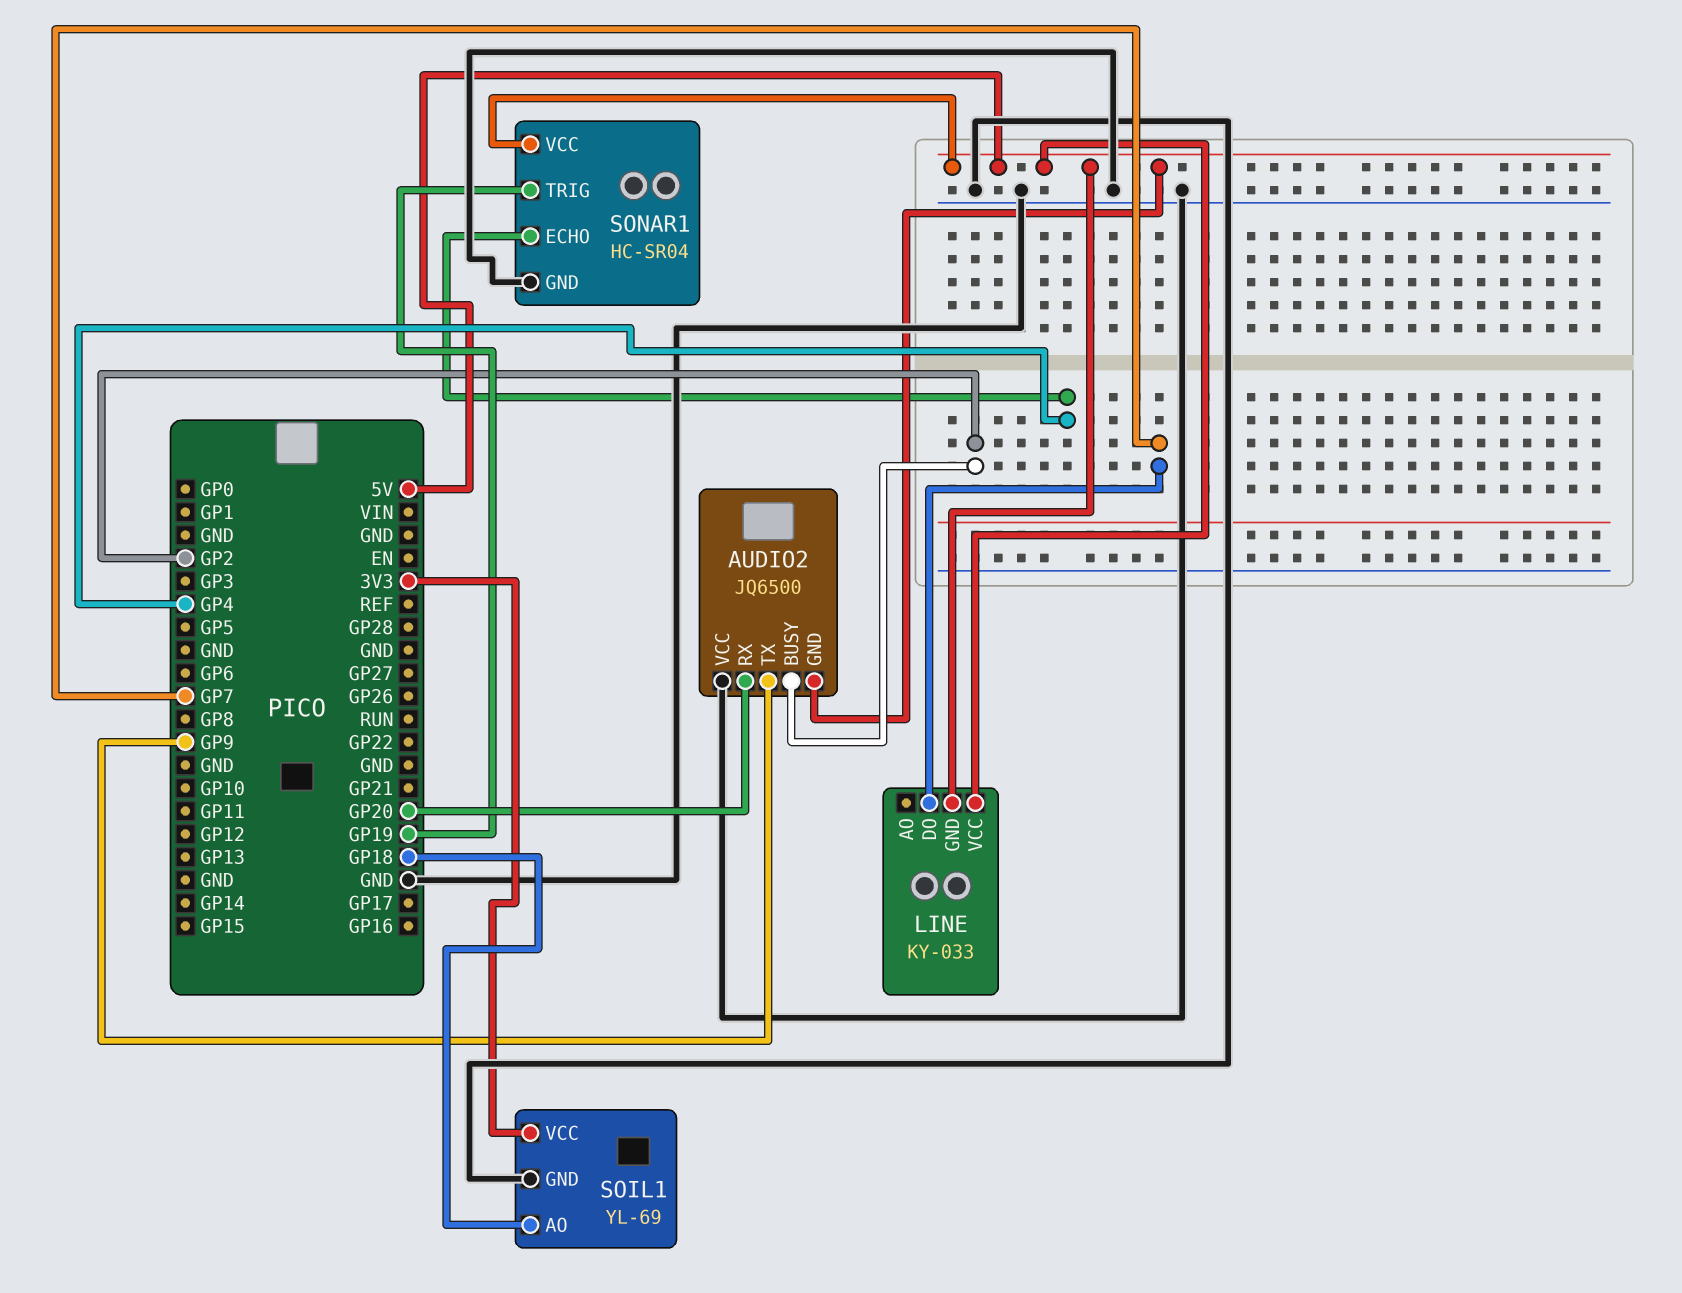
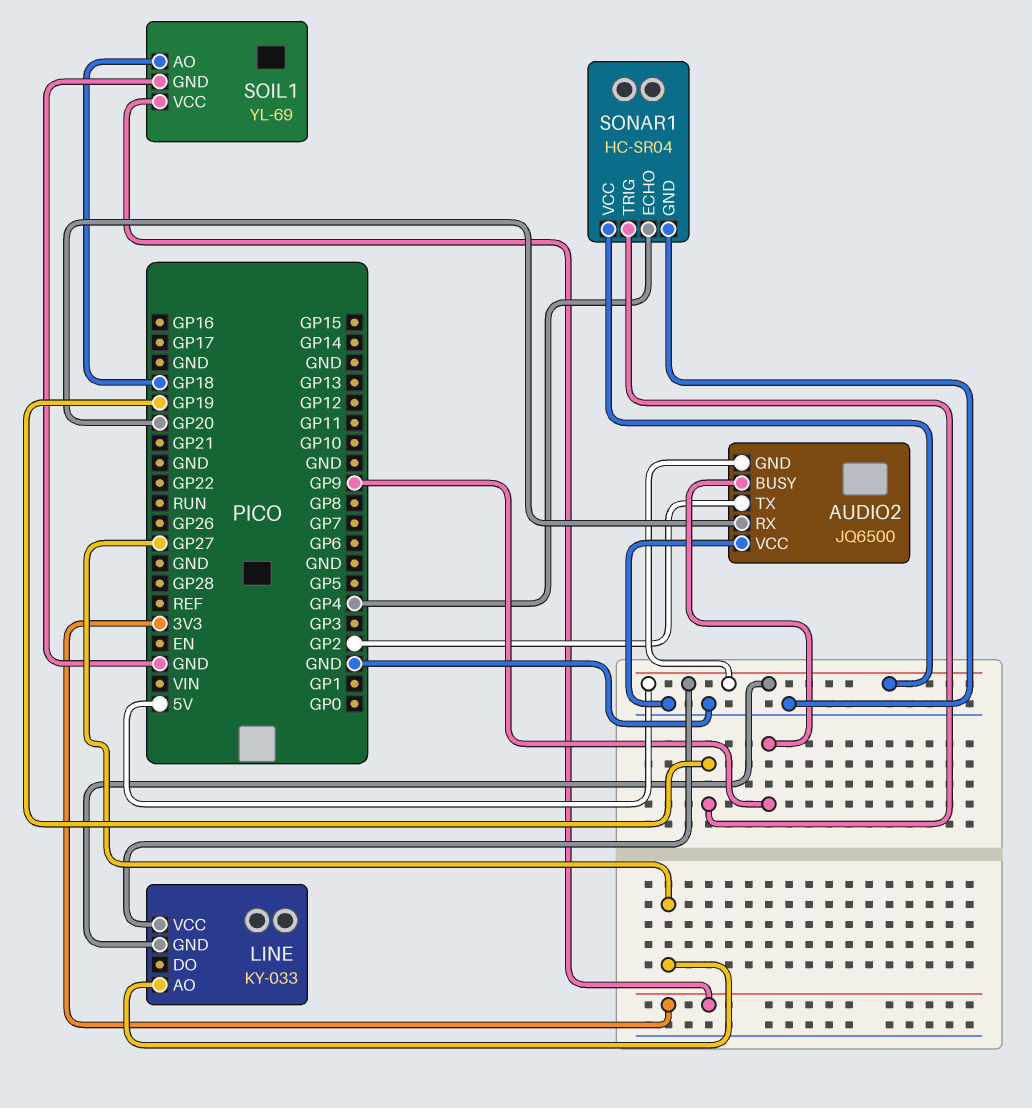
AUDIO2 pin BUSY: GP2 -> GP9
AUDIO2 pin TX: GP9 -> GP2
LINE pin AO: none -> GP27
LINE pin DO: GP7 -> none

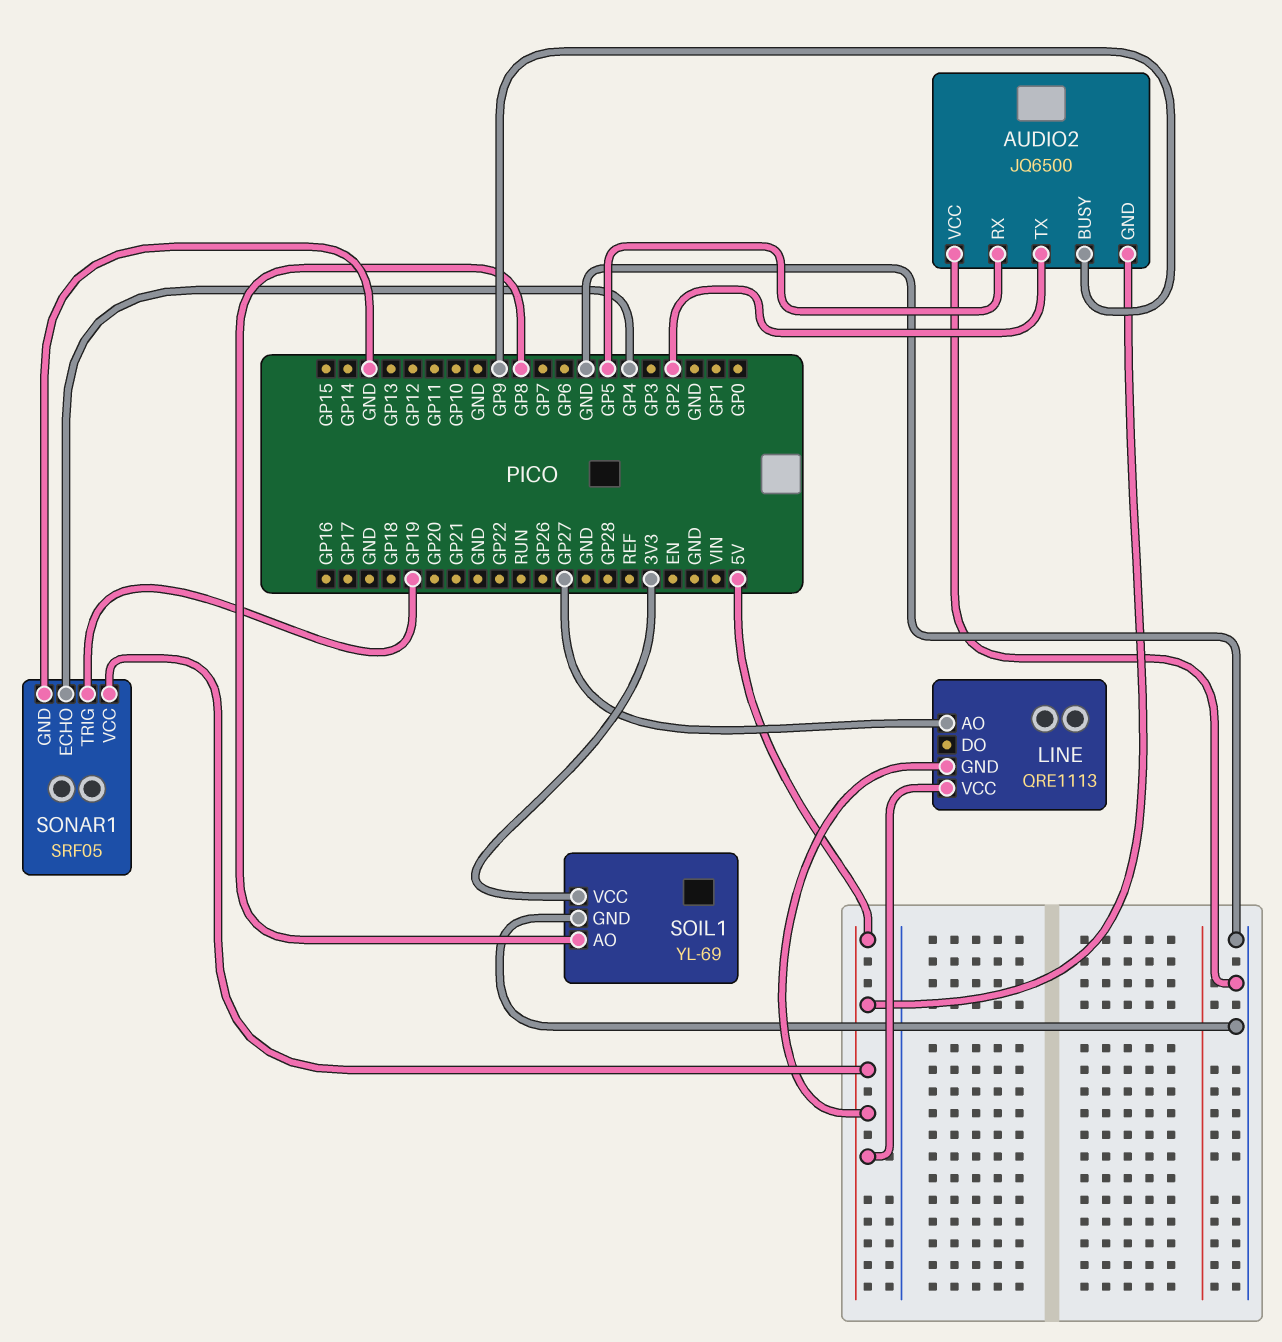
AUDIO2 pin RX: GP20 -> GP5
LINE: KY-033 -> QRE1113
SOIL1 pin AO: GP18 -> GP8
SONAR1: HC-SR04 -> SRF05

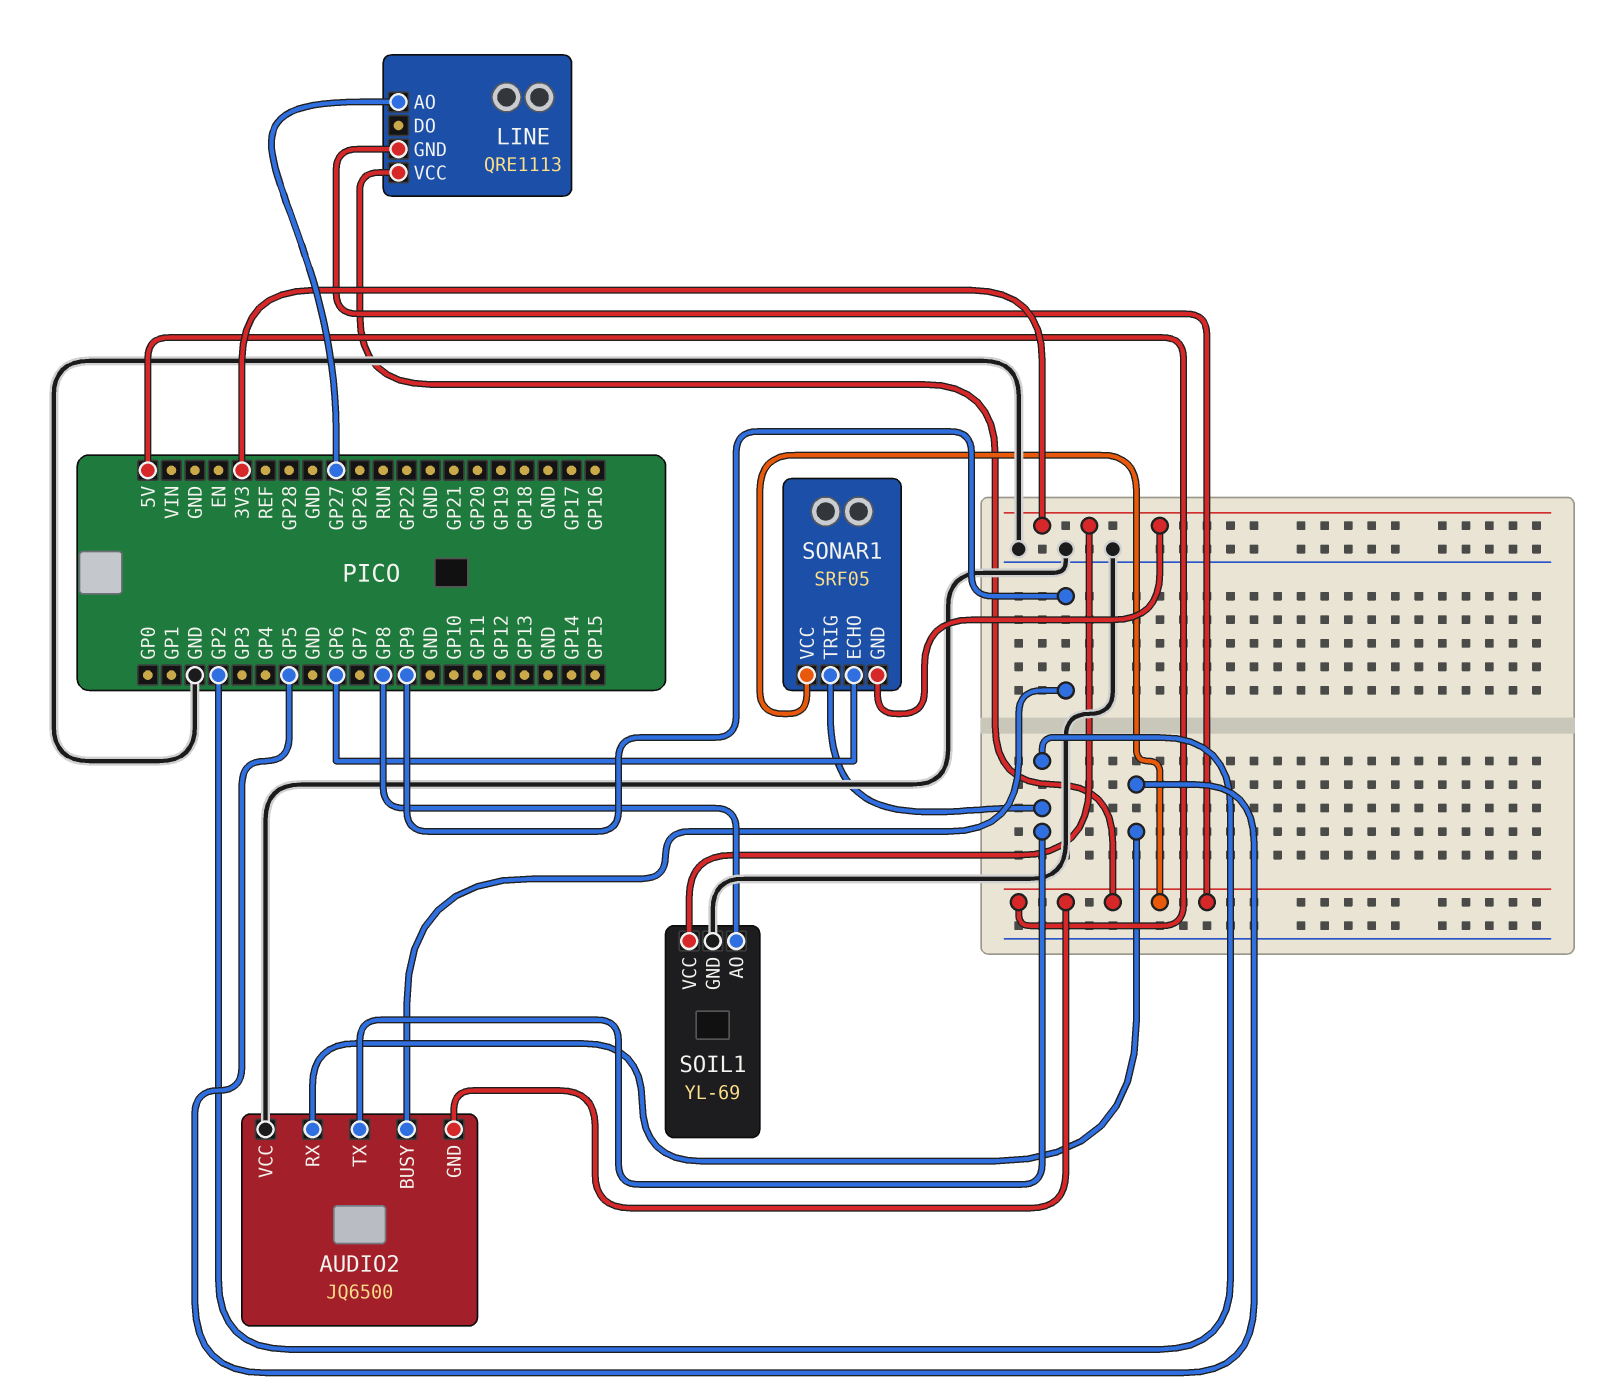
SONAR1 pin ECHO: GP4 -> GP6
SONAR1 pin GND: GND -> 3V3
SONAR1 pin TRIG: GP19 -> GP2

